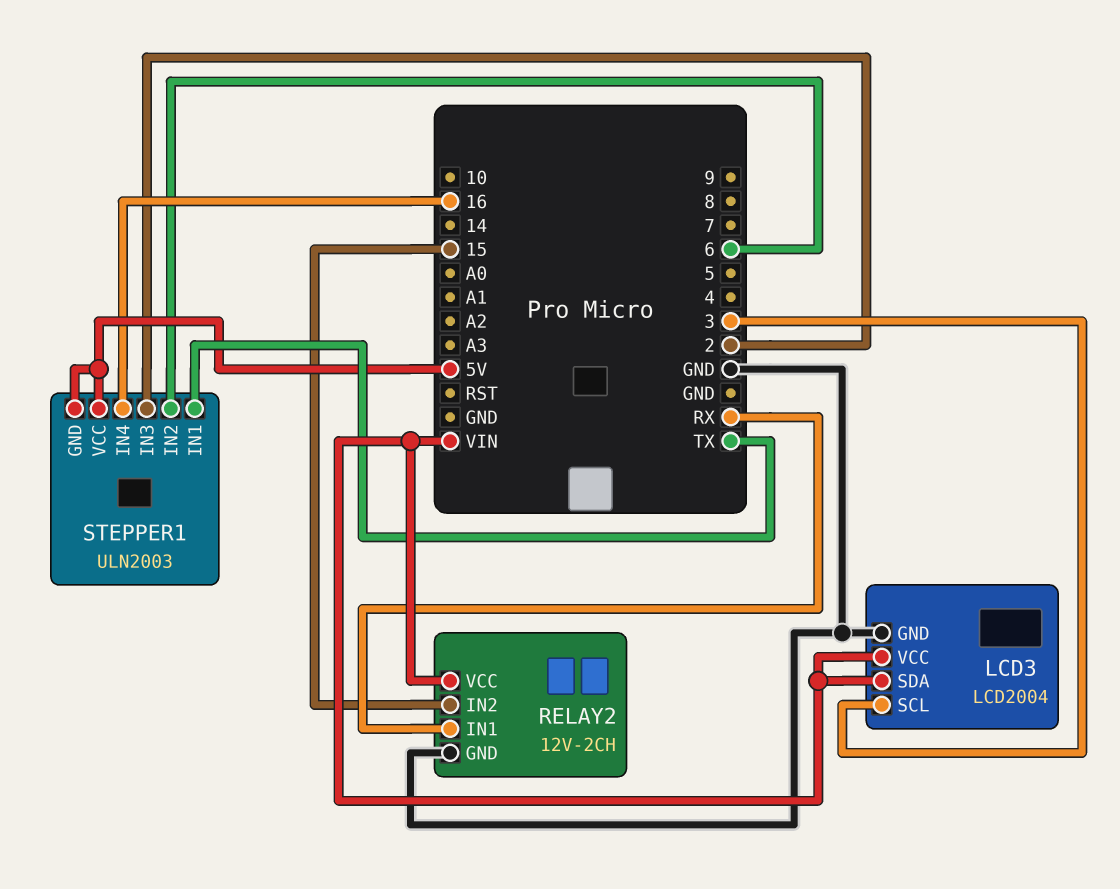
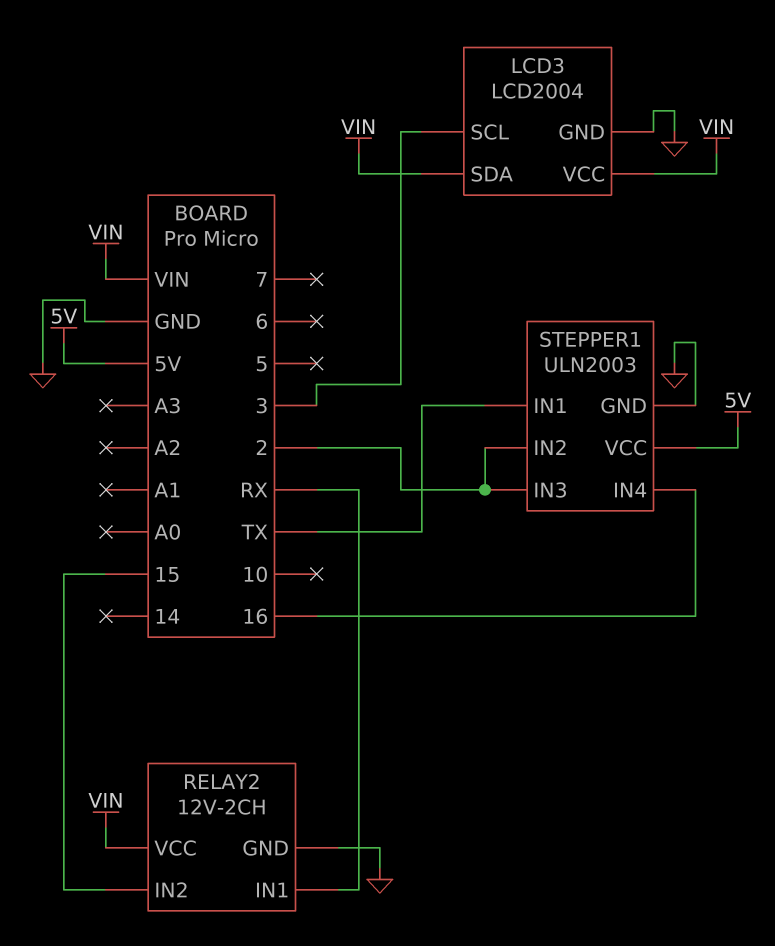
STEPPER1 pin GND: 5V -> GND
STEPPER1 pin IN2: 6 -> 2

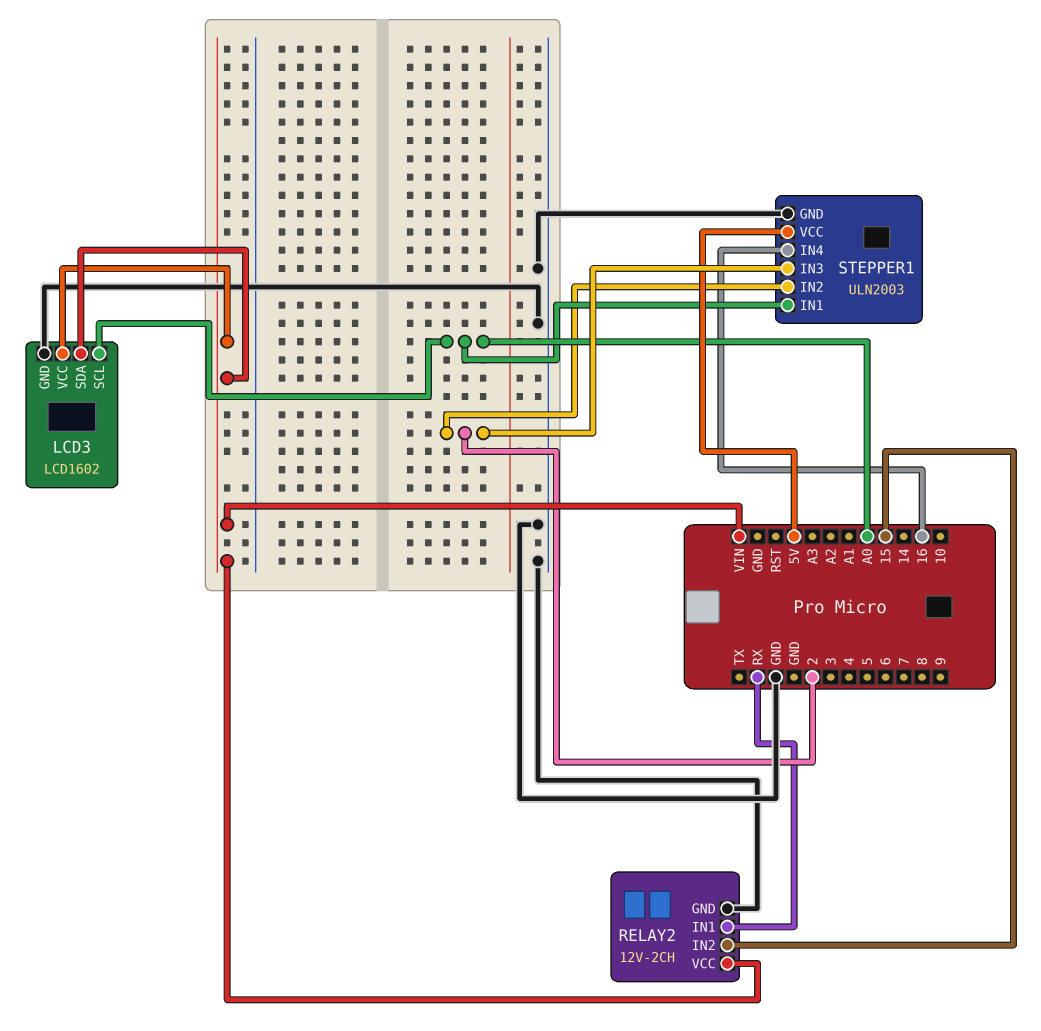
LCD3: LCD2004 -> LCD1602
LCD3 pin SCL: 3 -> A0
STEPPER1 pin IN1: TX -> A0

